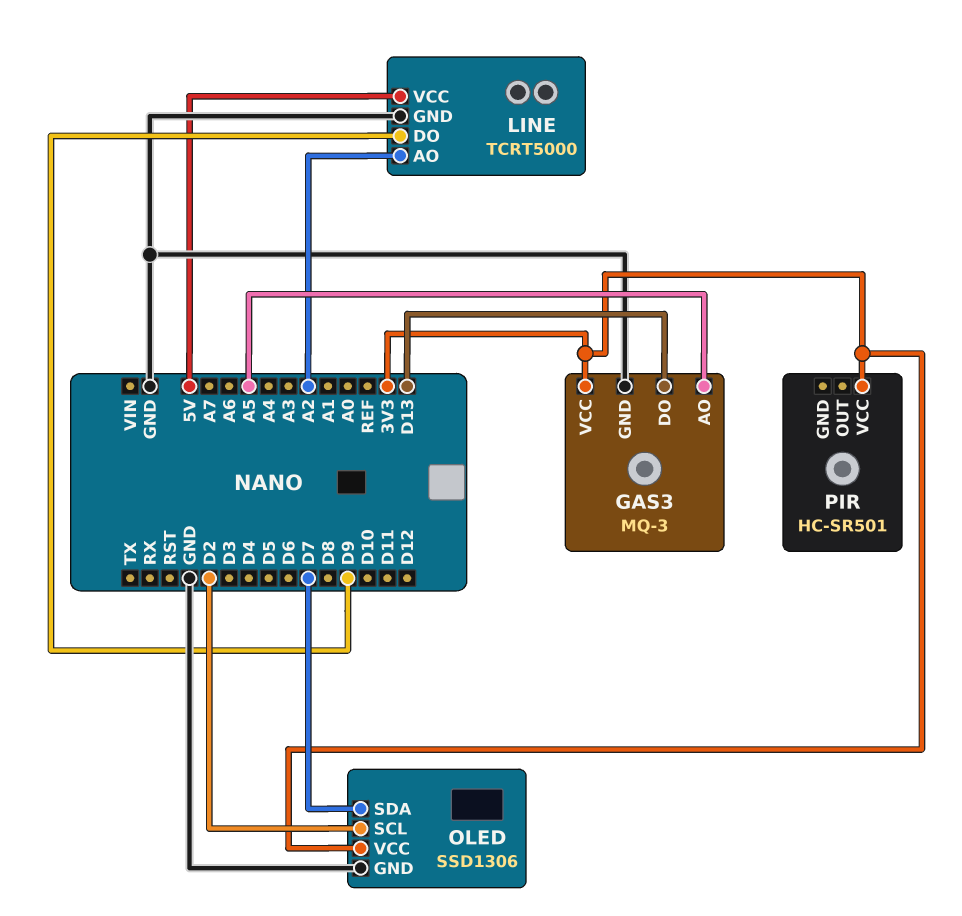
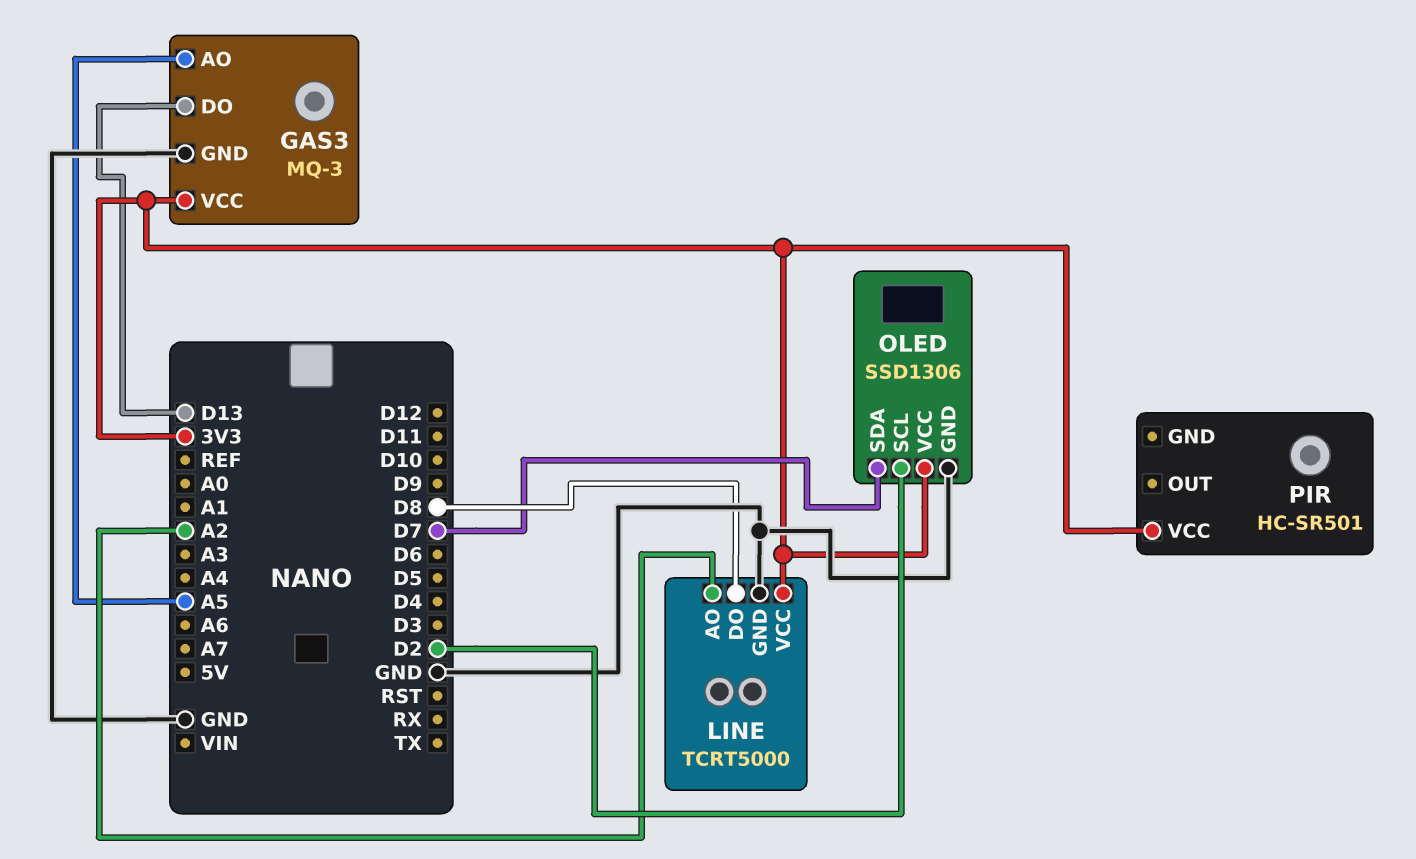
LINE pin DO: D9 -> D8
LINE pin VCC: 5V -> 3V3

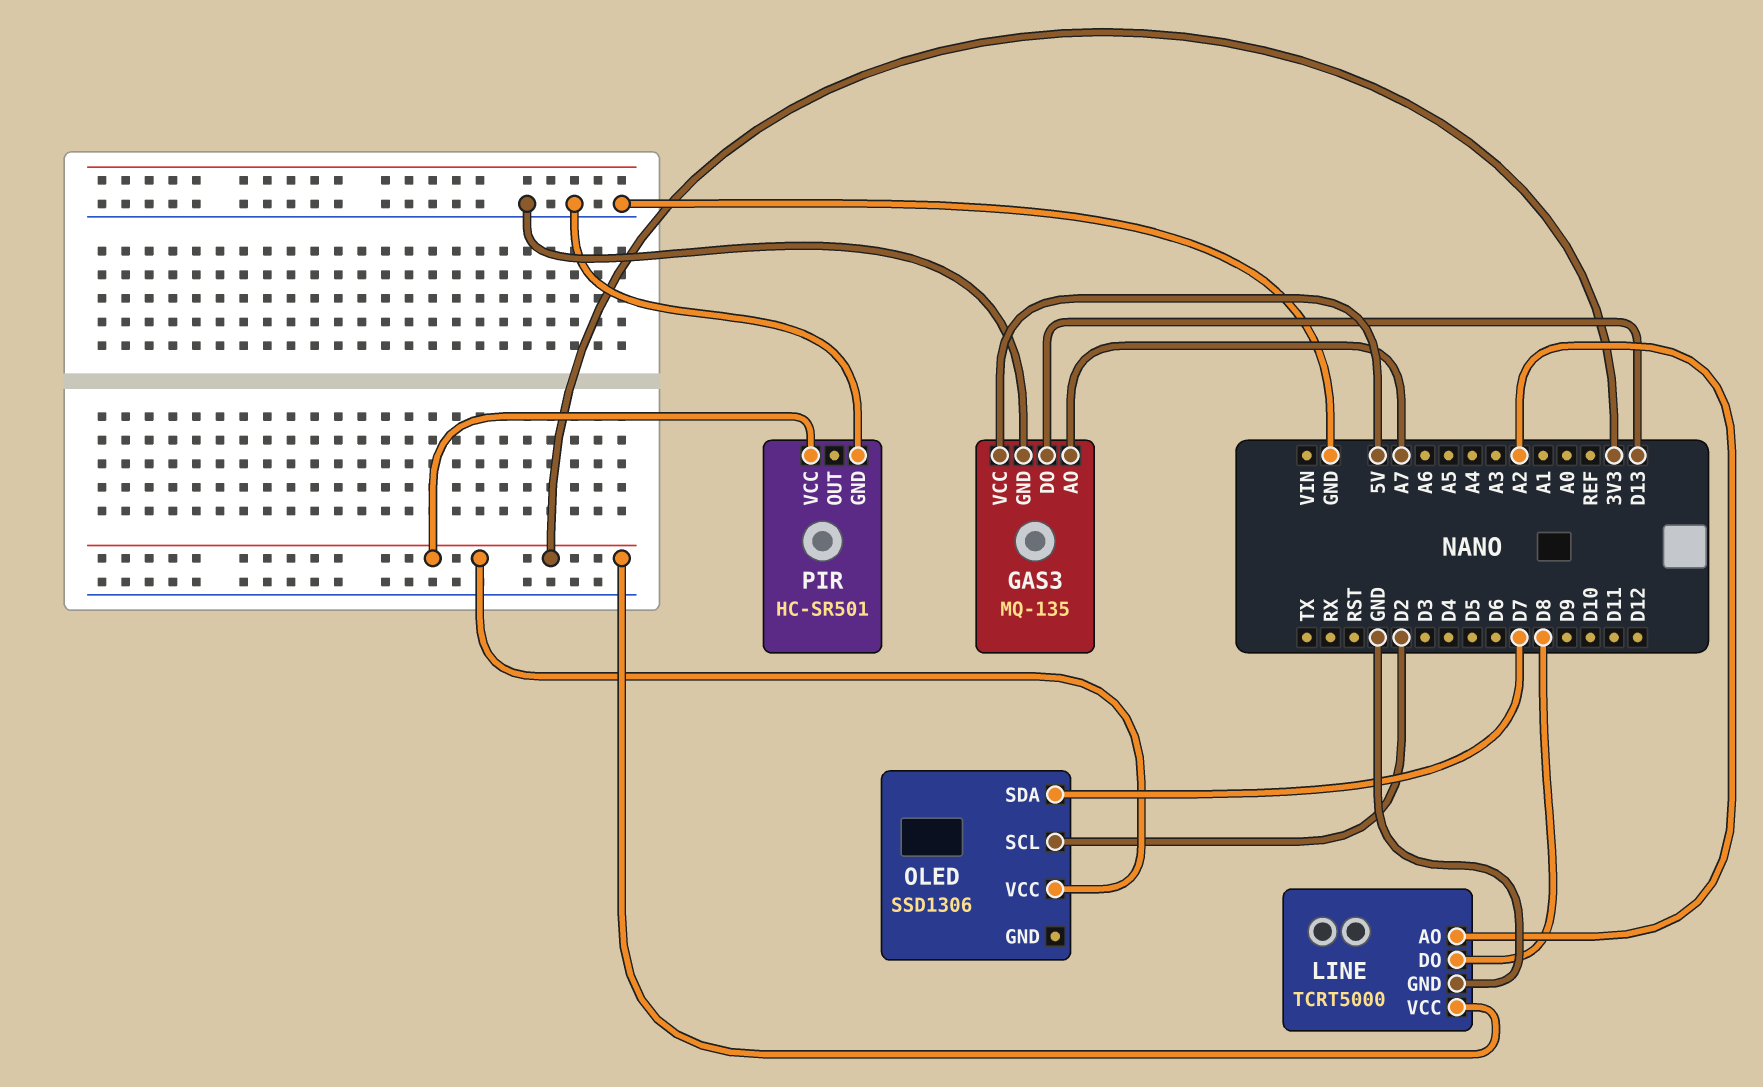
GAS3: MQ-3 -> MQ-135
GAS3 pin AO: A5 -> A7
GAS3 pin VCC: 3V3 -> 5V
OLED pin GND: GND -> none
PIR pin GND: none -> GND

